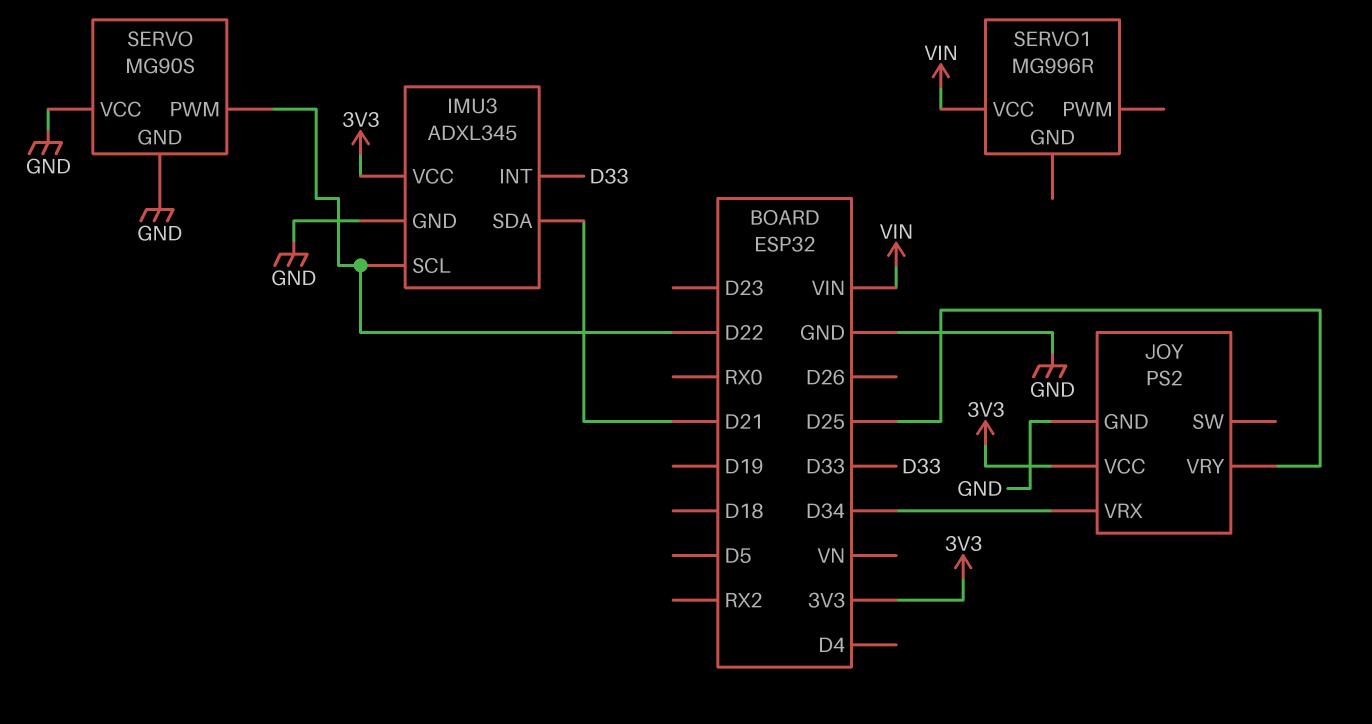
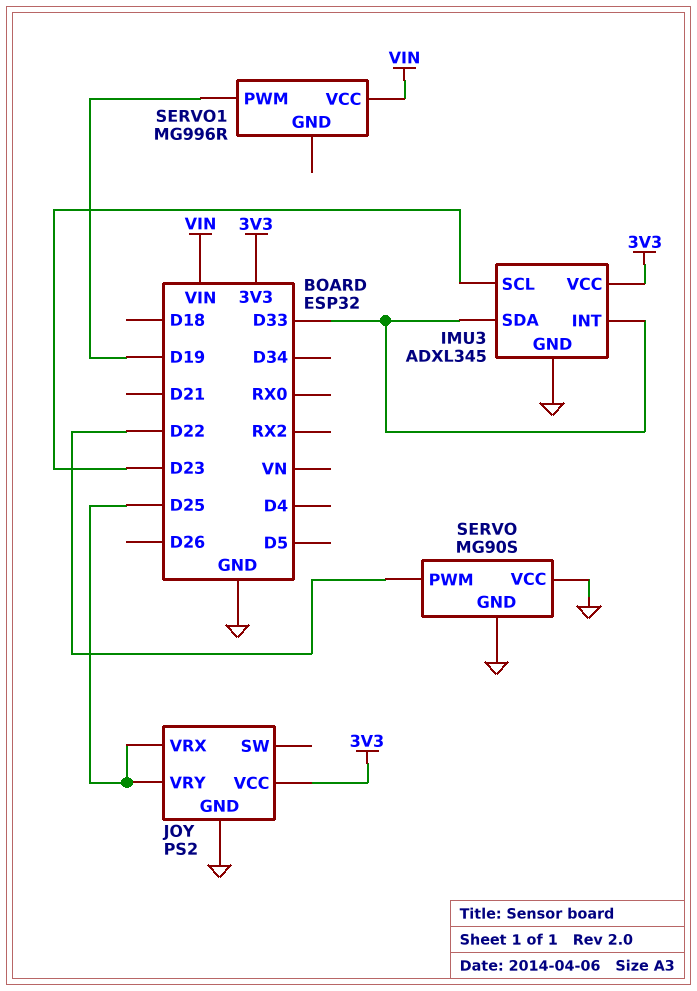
IMU3 pin SCL: D22 -> D23
IMU3 pin SDA: D21 -> D33
JOY pin VRX: D34 -> D25
SERVO1 pin PWM: none -> D19

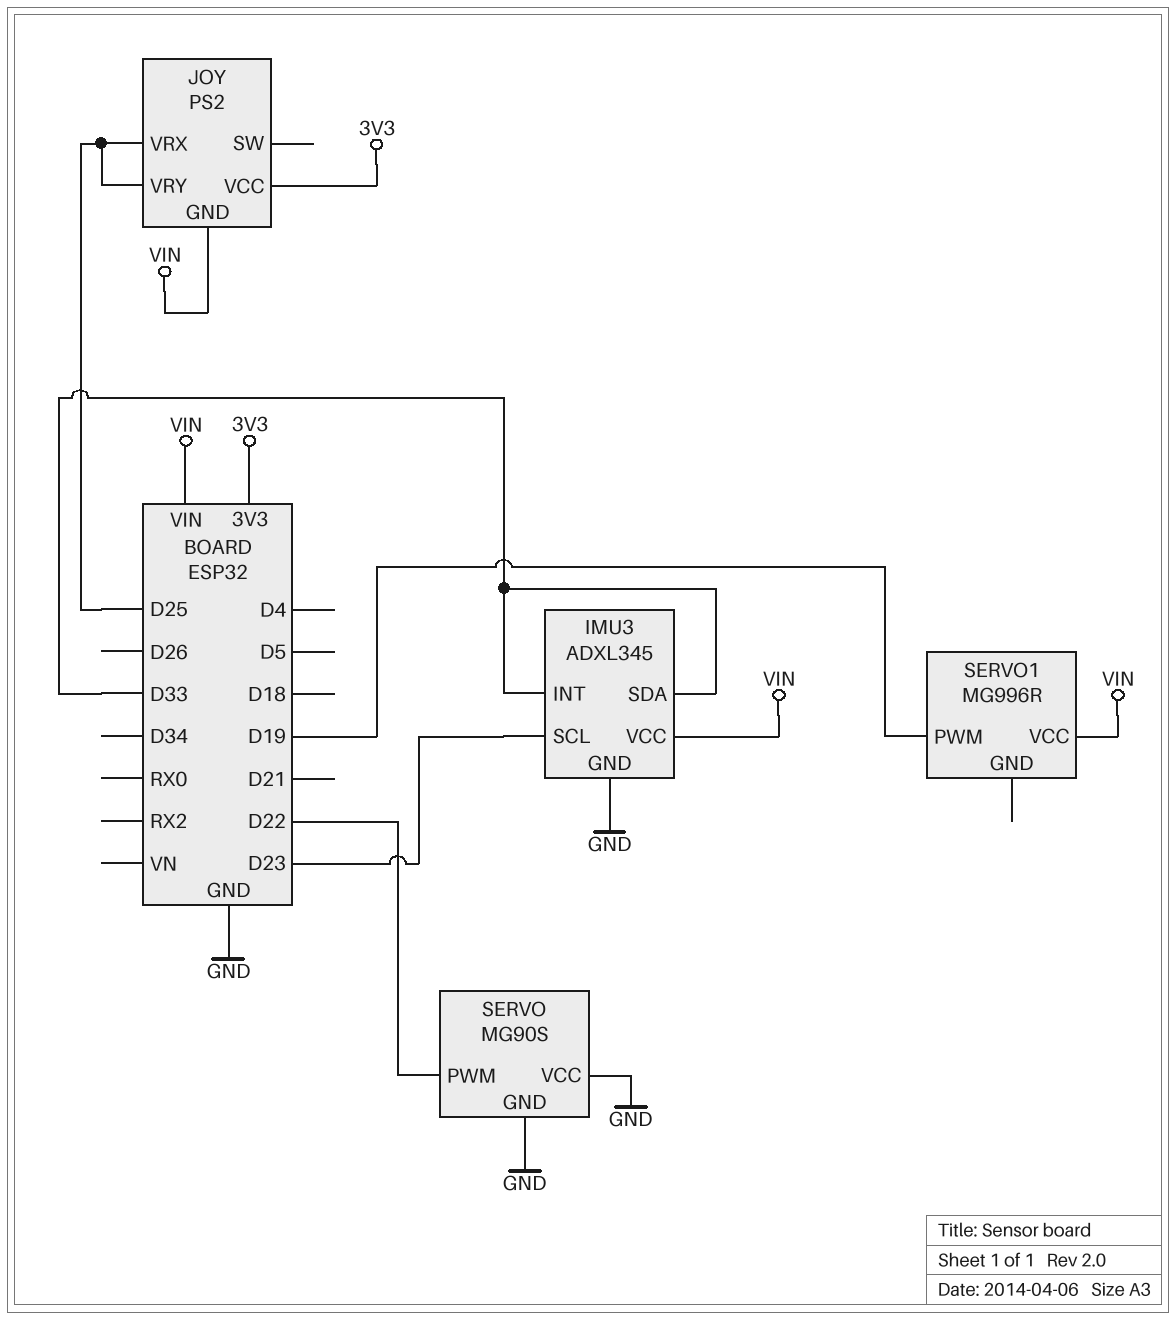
IMU3 pin VCC: 3V3 -> VIN
JOY pin GND: GND -> VIN

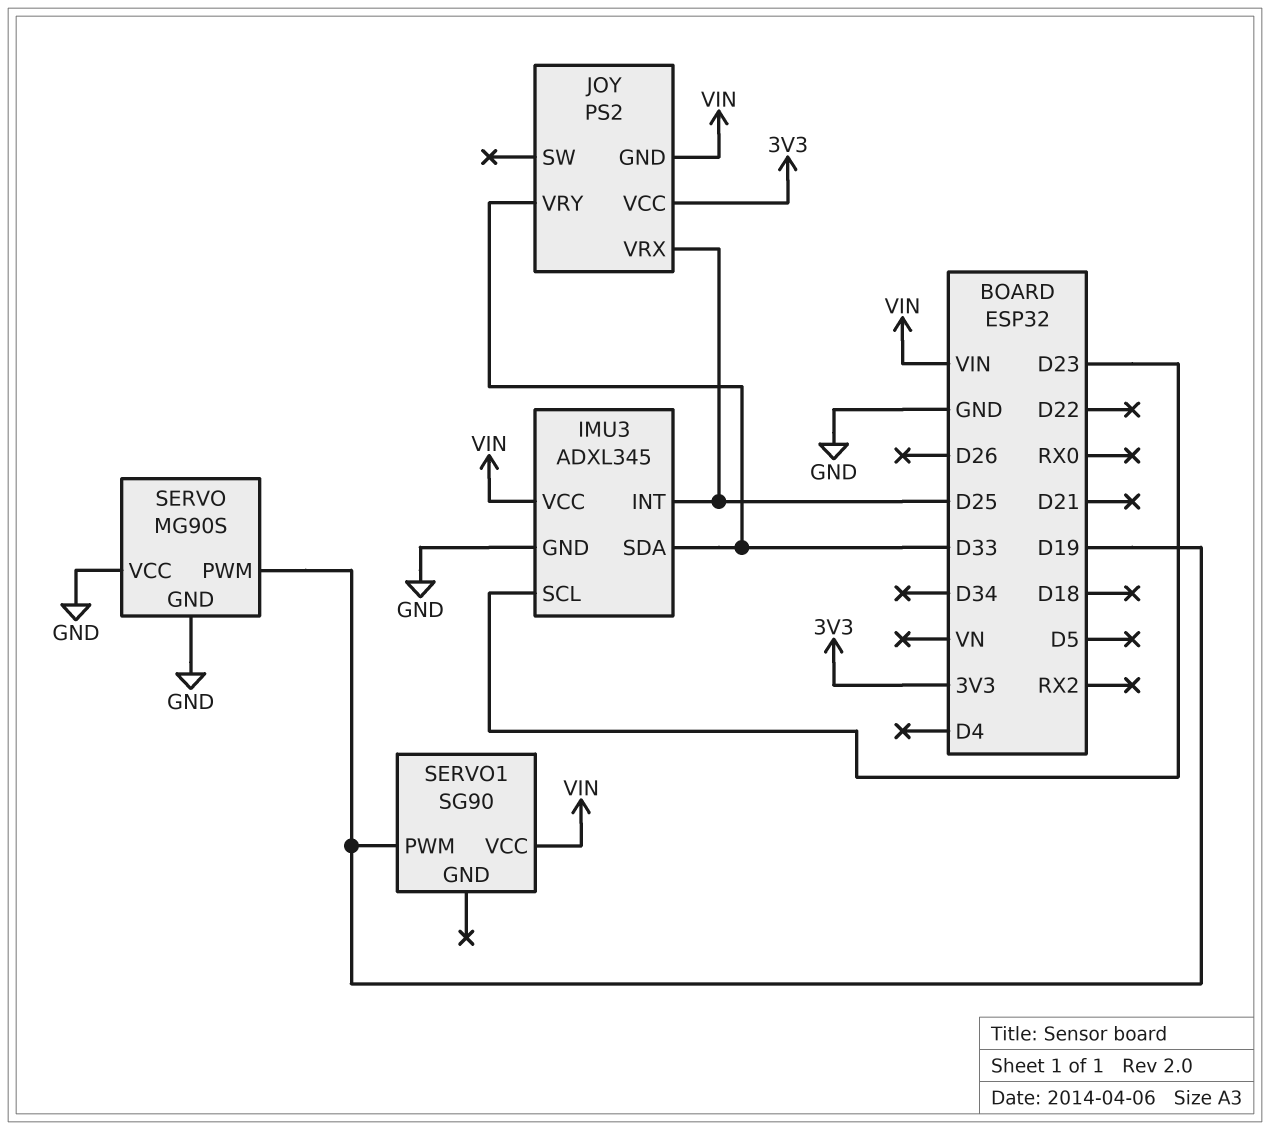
IMU3 pin INT: D33 -> D25
JOY pin VRY: D25 -> D33
SERVO pin PWM: D22 -> D19
SERVO1: MG996R -> SG90

